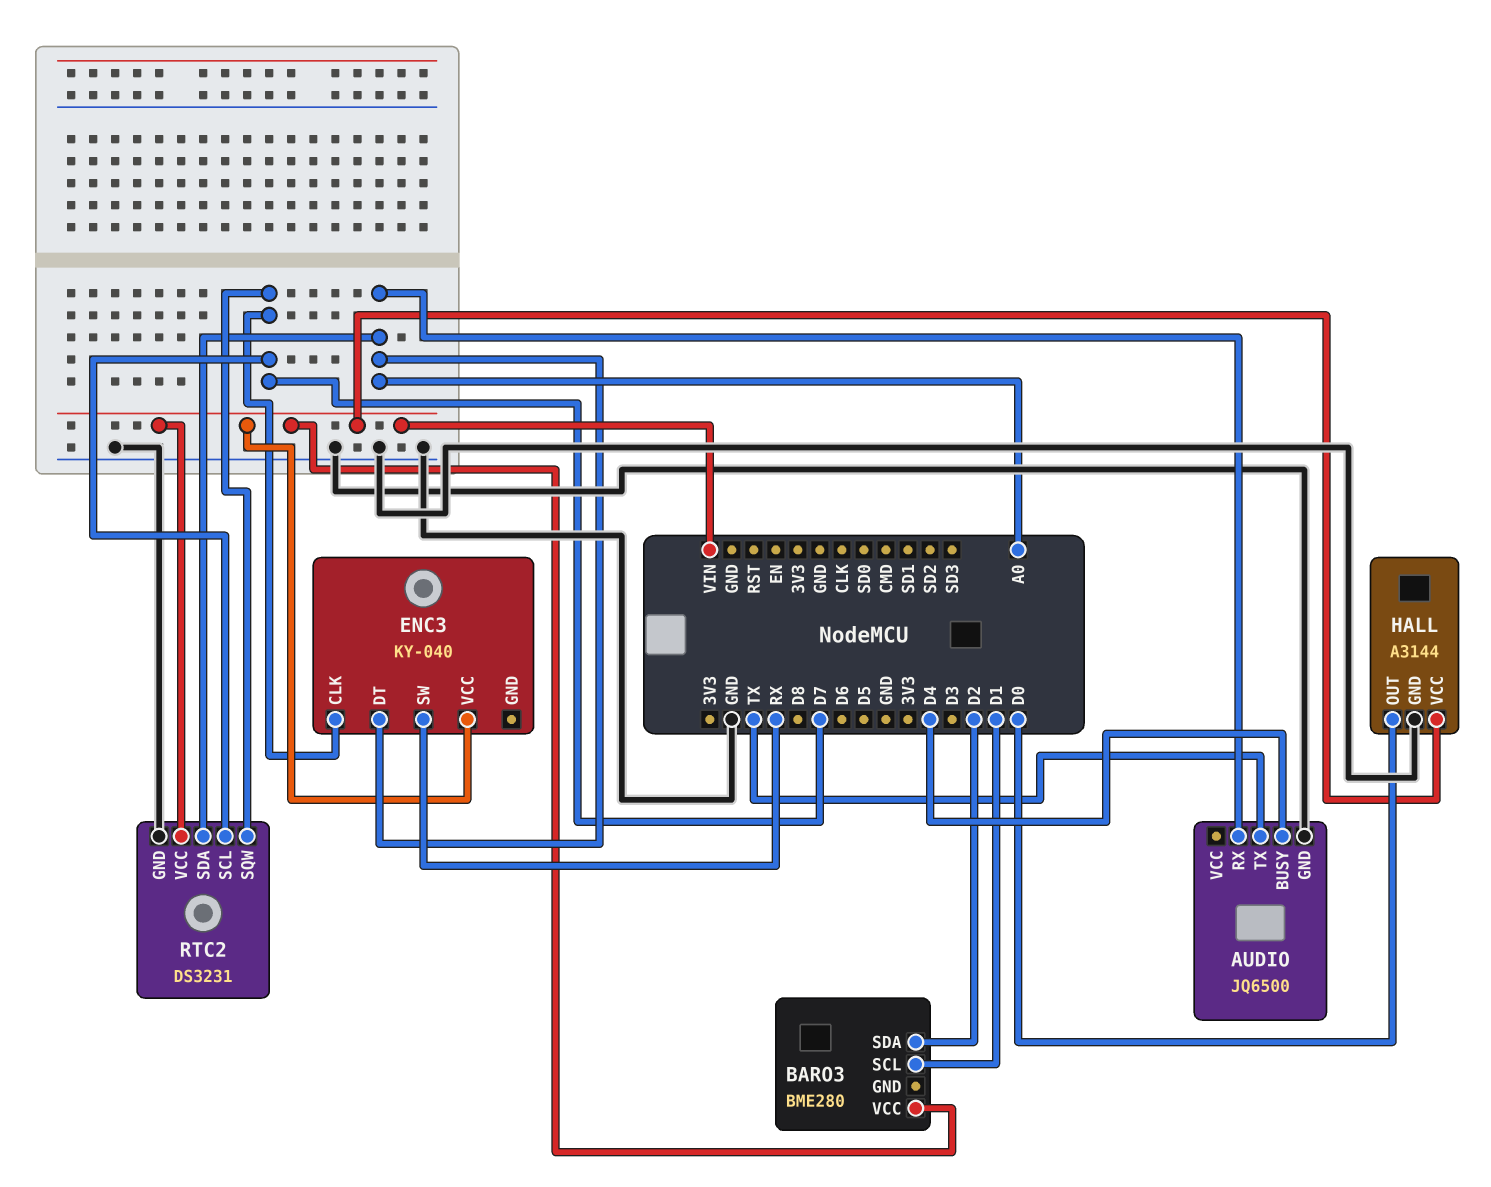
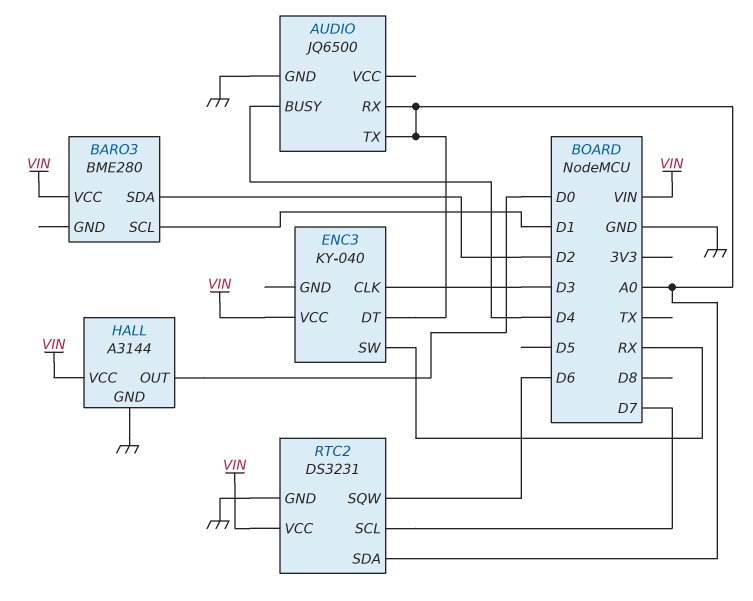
AUDIO pin TX: TX -> A0
ENC3 pin CLK: D7 -> D3
RTC2 pin SQW: D7 -> D6

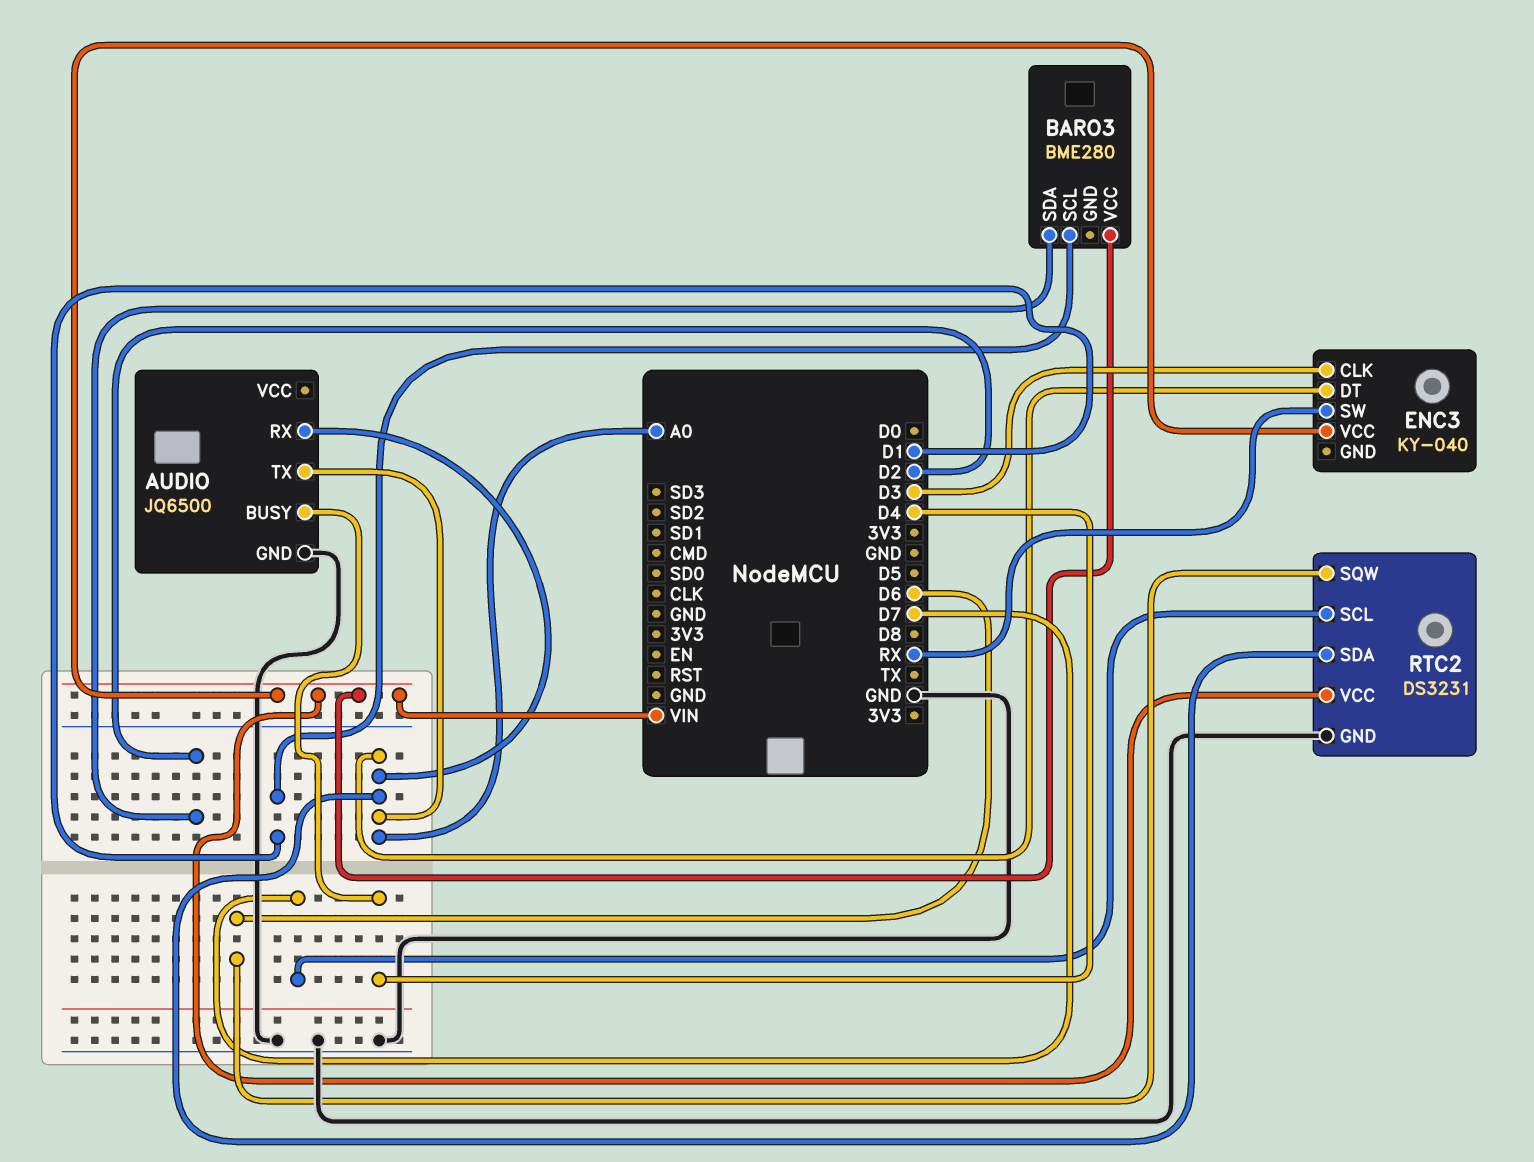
HALL: A3144 -> none
HALL pin GND: GND -> none
HALL pin OUT: D0 -> none
HALL pin VCC: VIN -> none

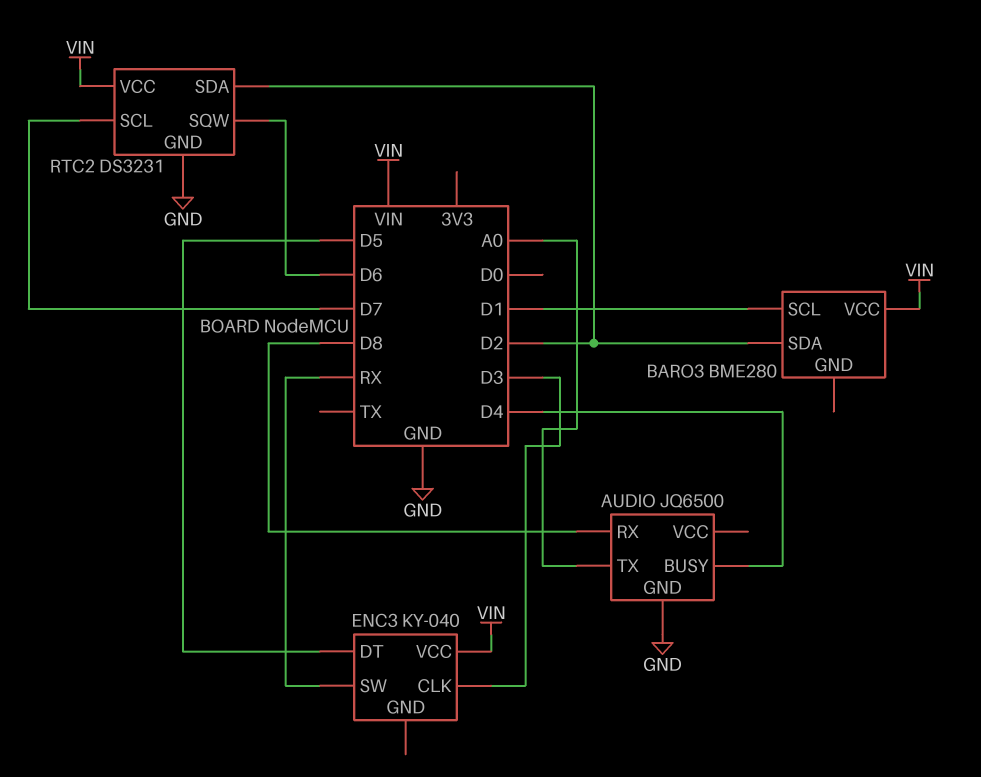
AUDIO pin RX: A0 -> D8
ENC3 pin DT: A0 -> D5
RTC2 pin SDA: A0 -> D2

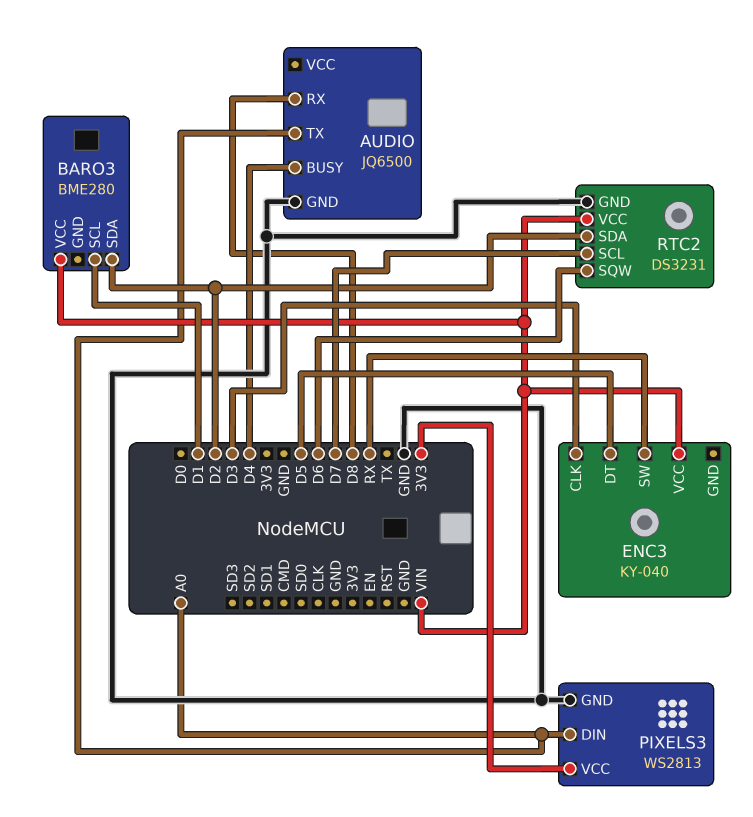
PIXELS3: none -> WS2813
PIXELS3 pin DIN: none -> A0
PIXELS3 pin GND: none -> GND
PIXELS3 pin VCC: none -> 3V3

